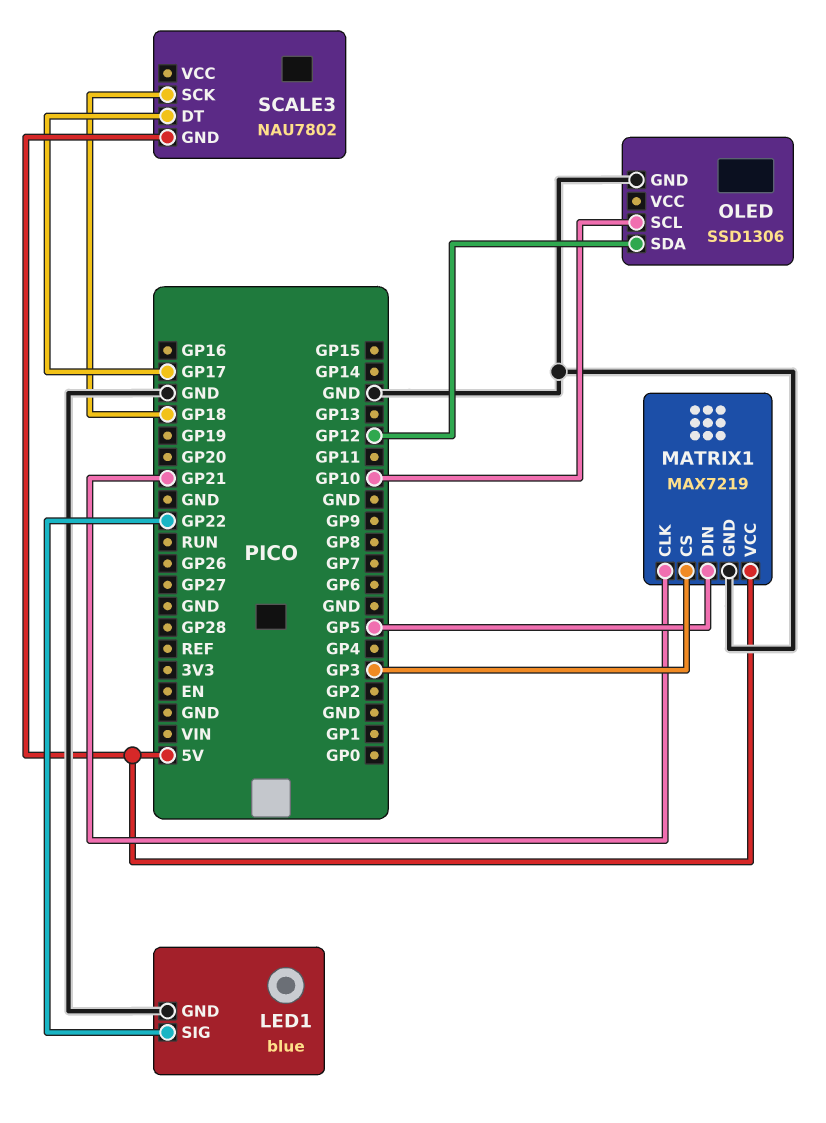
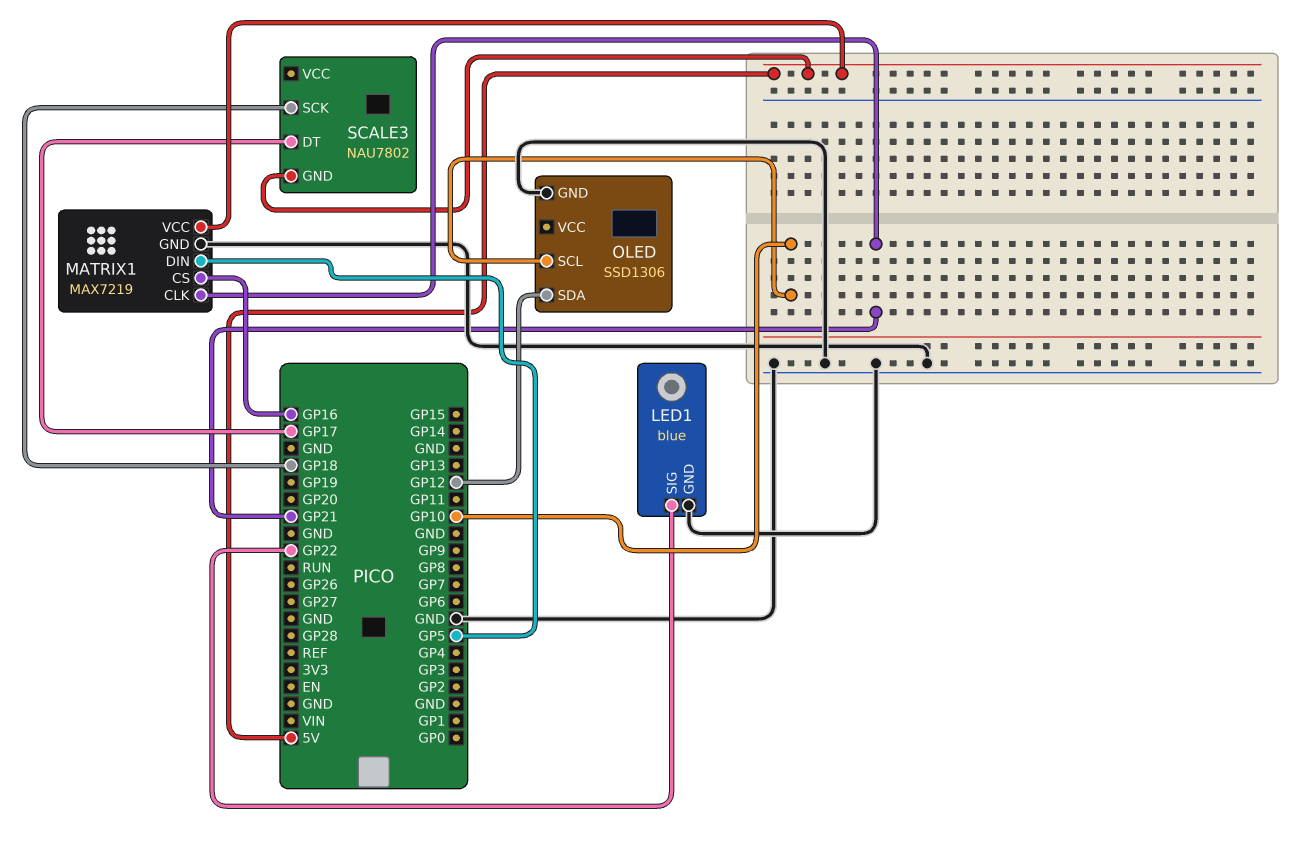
MATRIX1 pin CS: GP3 -> GP16

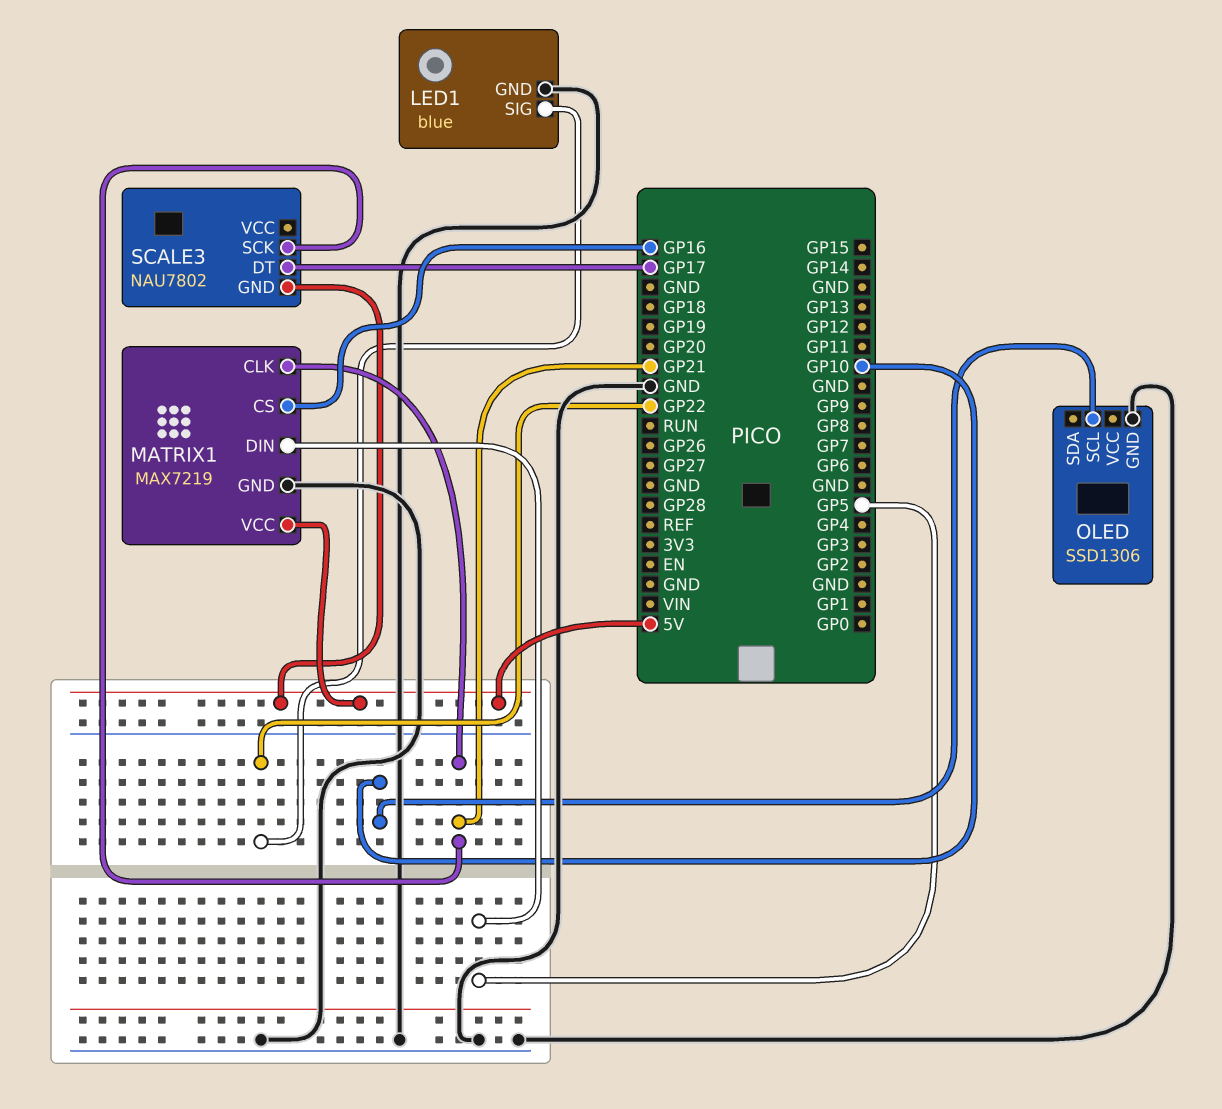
OLED pin SDA: GP12 -> none
SCALE3 pin SCK: GP18 -> GP21

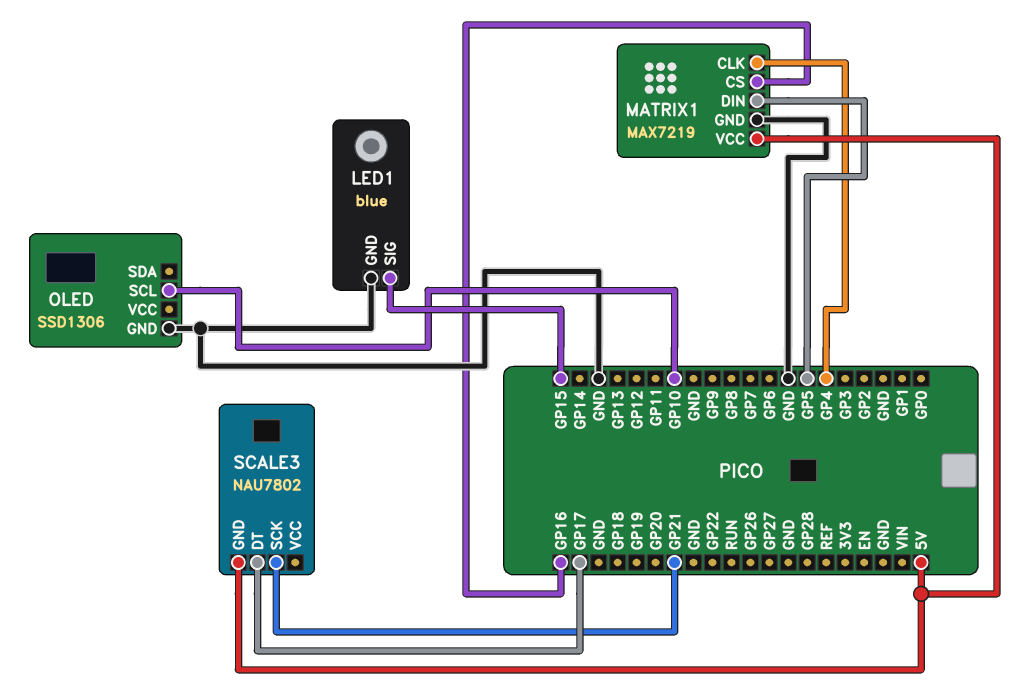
LED1 pin SIG: GP22 -> GP15
MATRIX1 pin CLK: GP21 -> GP4

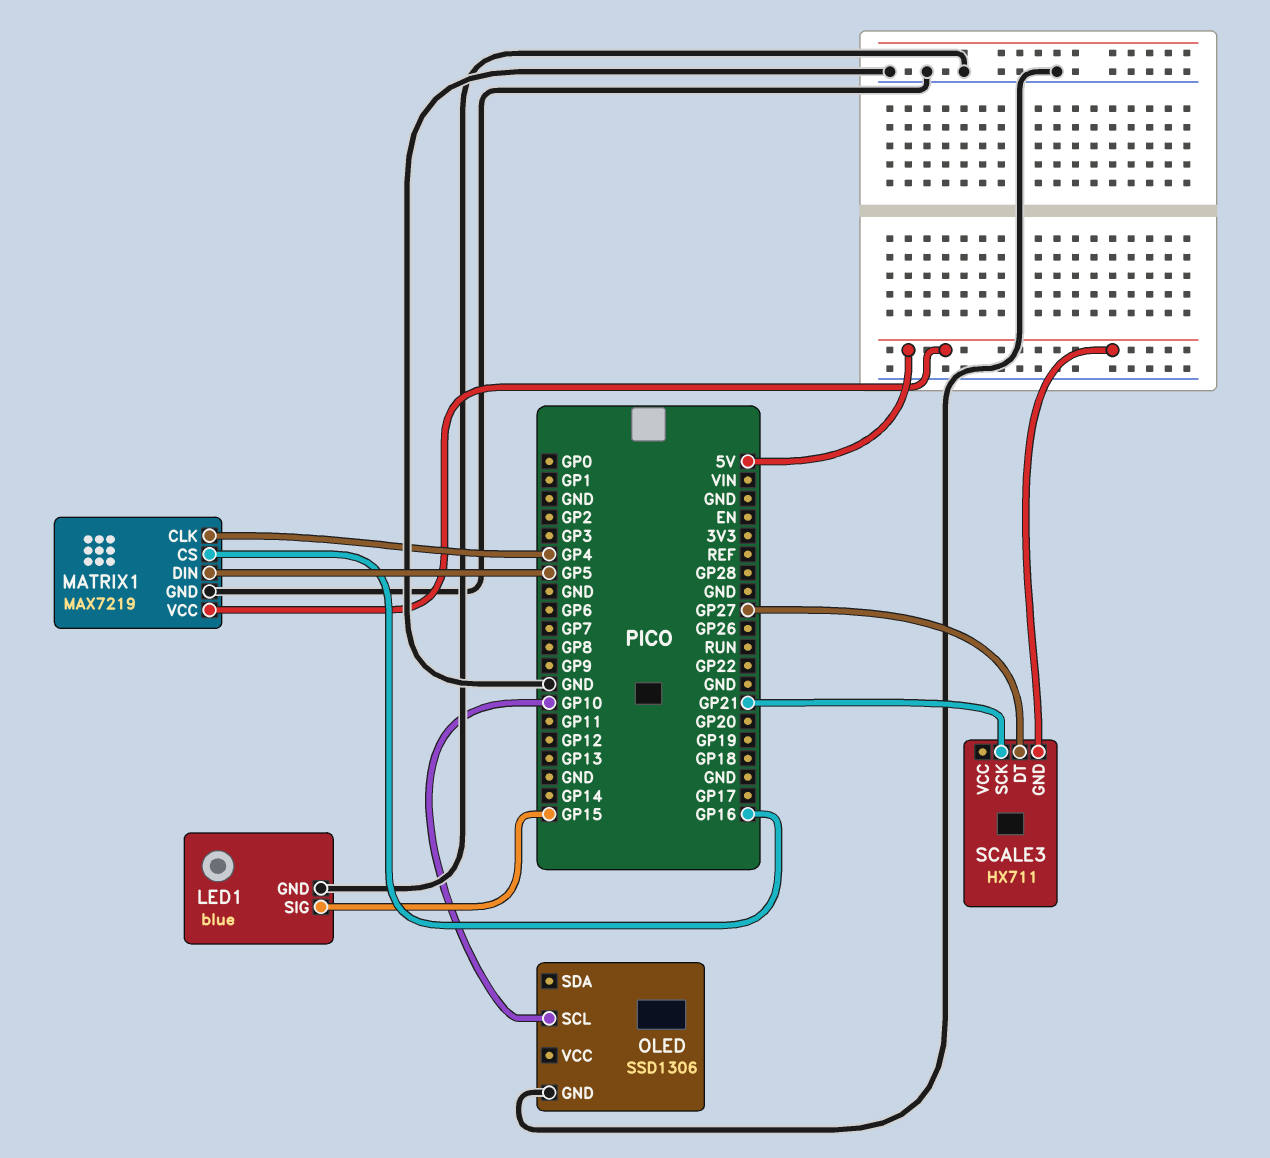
SCALE3: NAU7802 -> HX711
SCALE3 pin DT: GP17 -> GP27

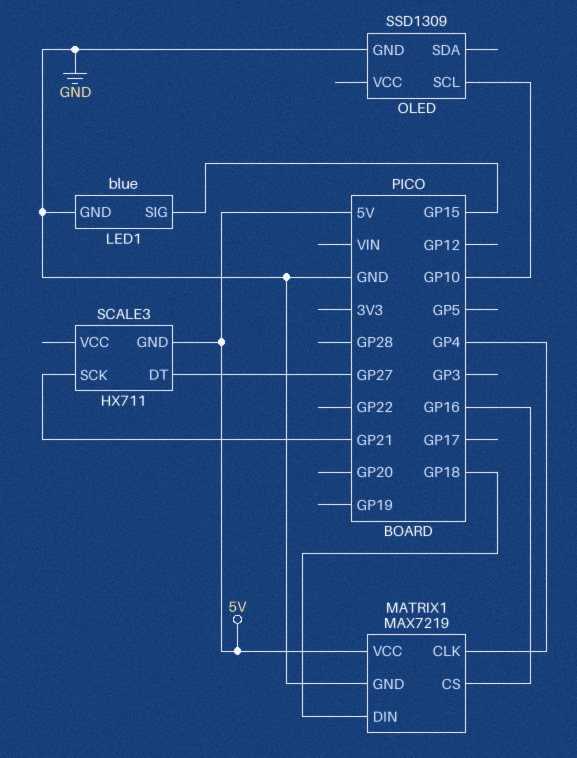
MATRIX1 pin DIN: GP5 -> GP18
OLED: SSD1306 -> SSD1309

